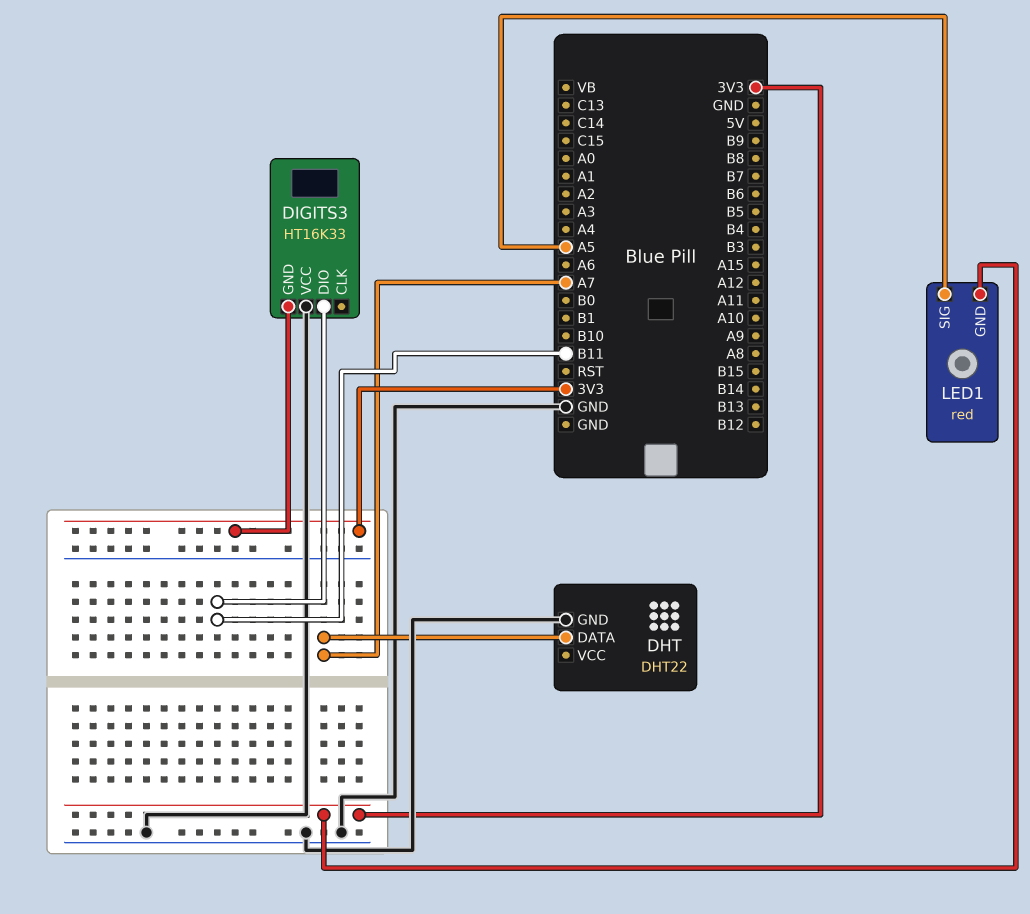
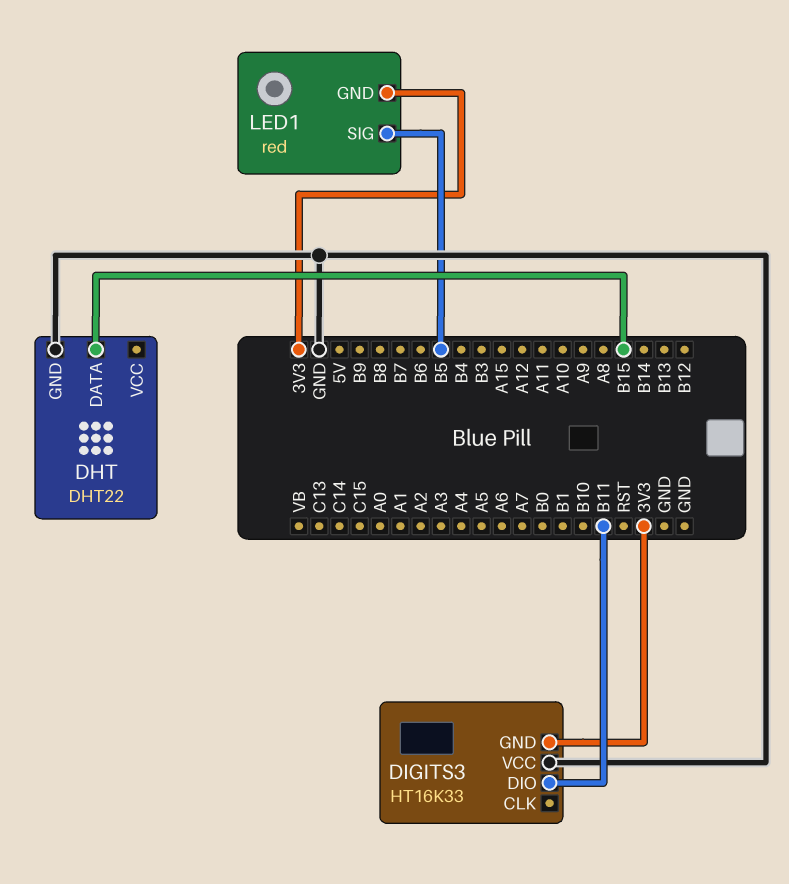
DHT pin DATA: A7 -> B15
LED1 pin SIG: A5 -> B5

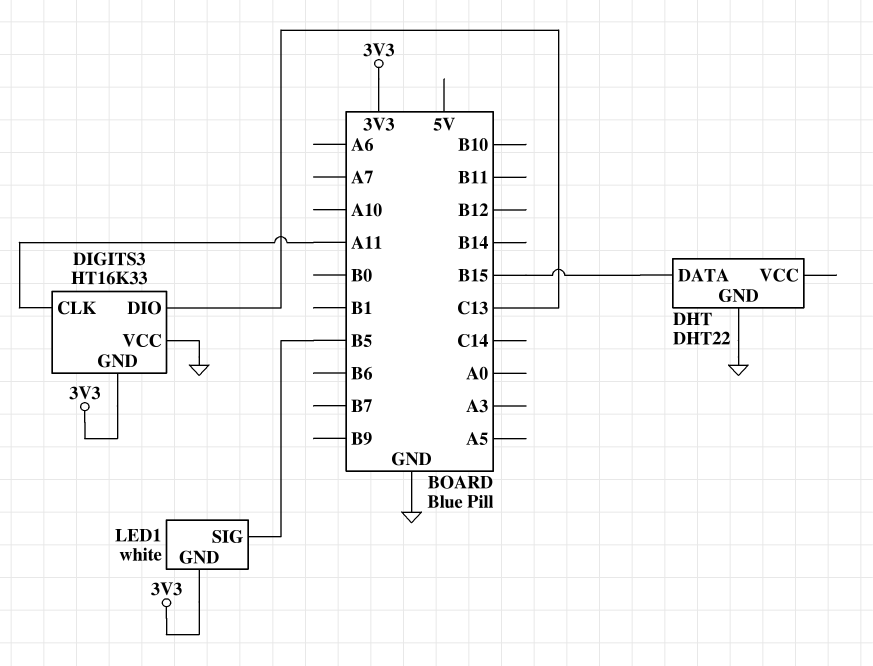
DIGITS3 pin CLK: none -> A11
DIGITS3 pin DIO: B11 -> C13
LED1: red -> white

